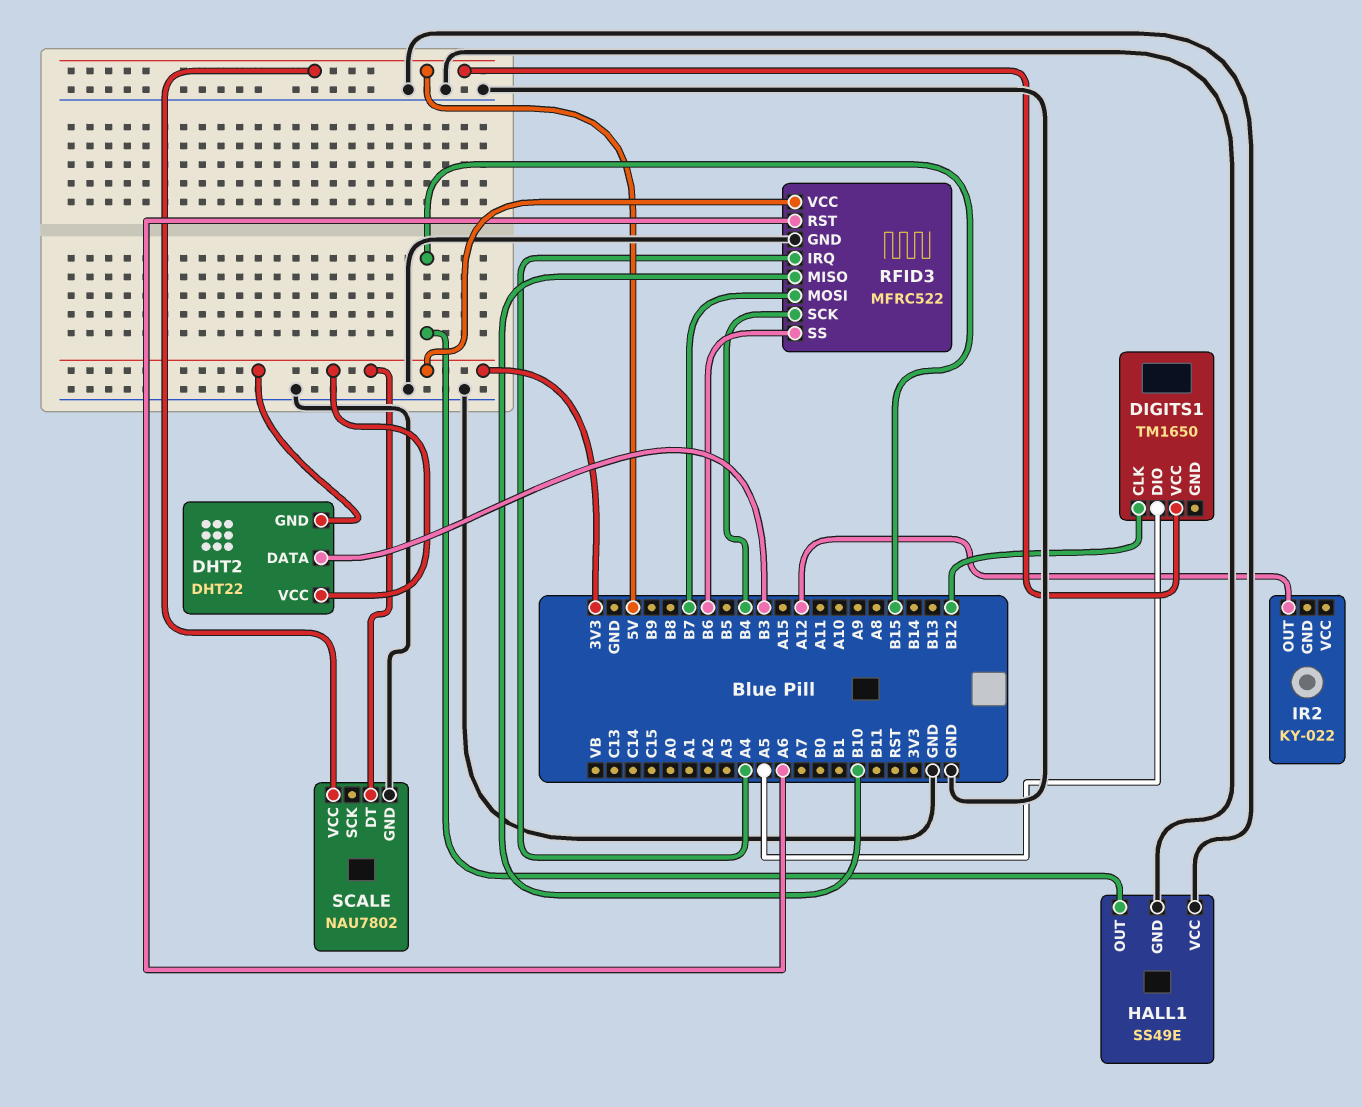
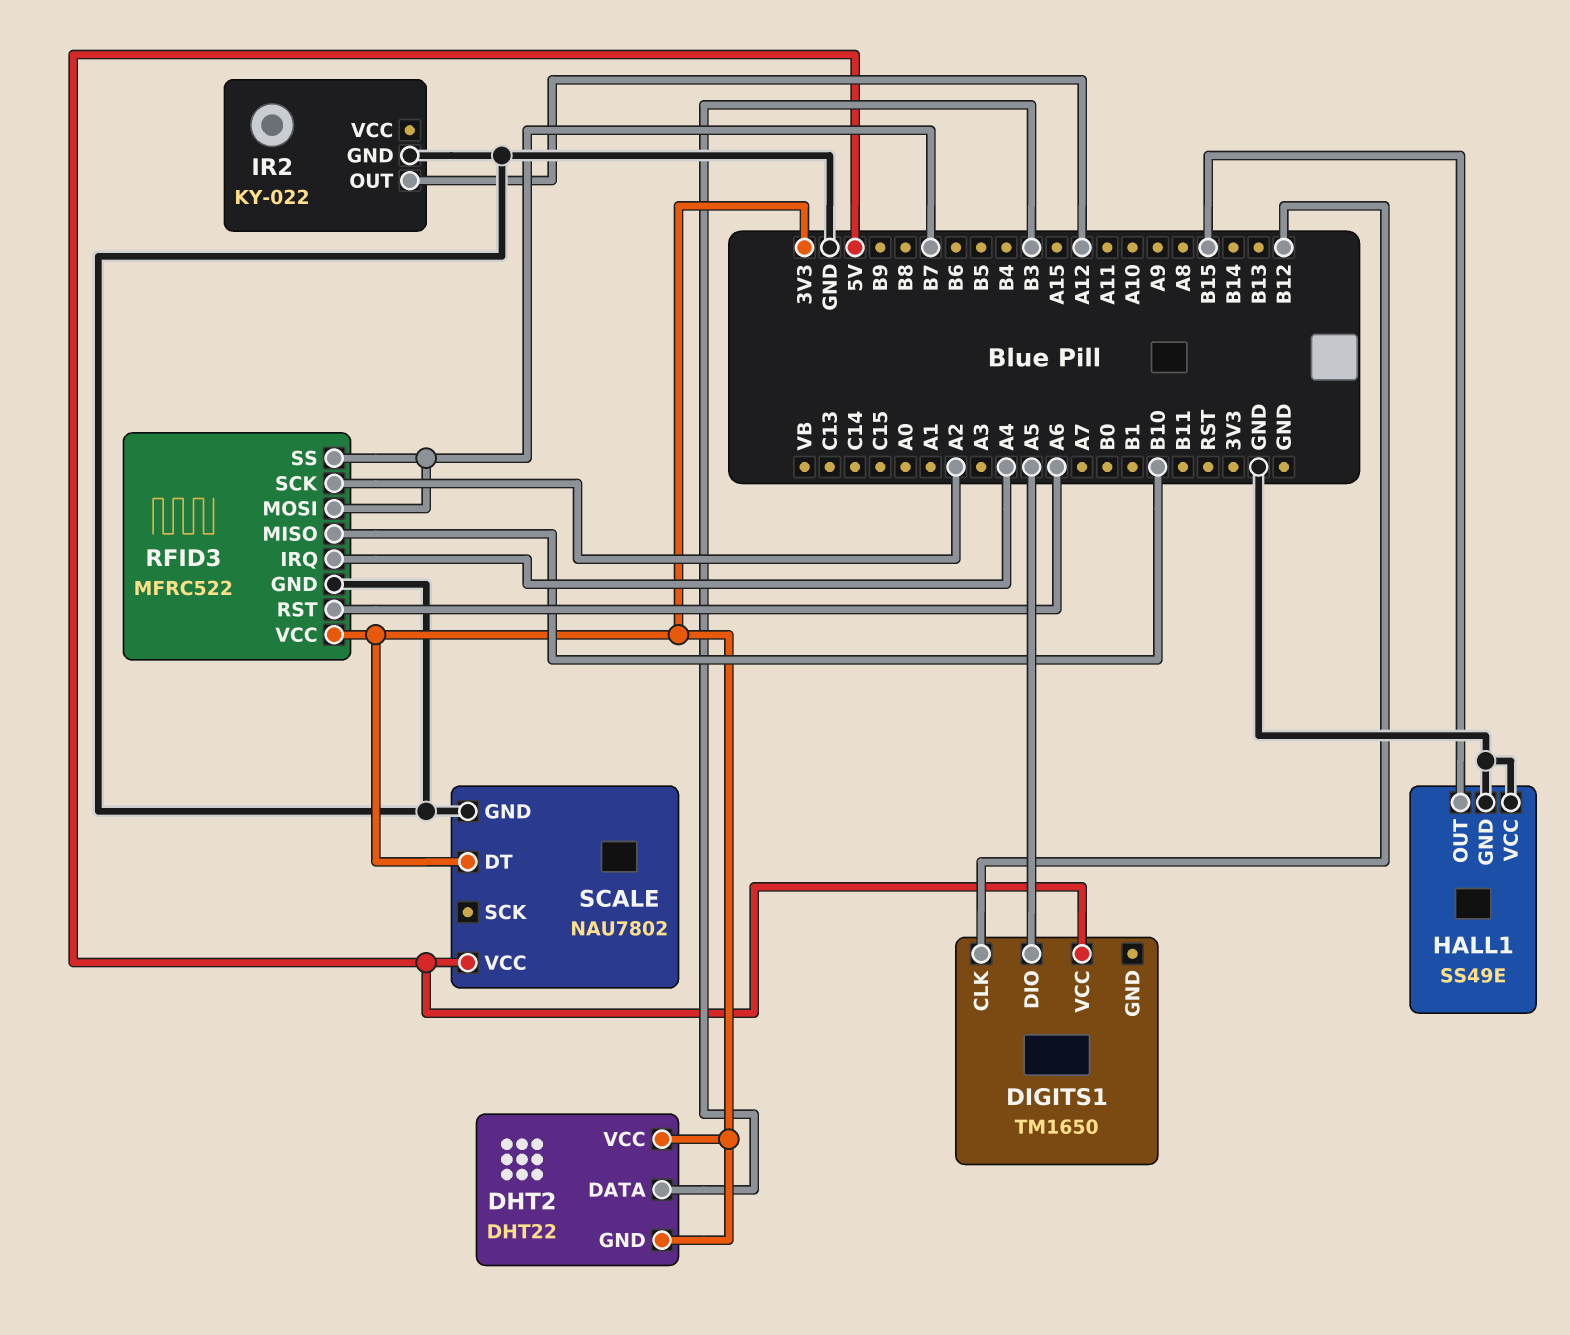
IR2 pin GND: none -> GND
RFID3 pin SCK: B4 -> A2
RFID3 pin SS: B6 -> B7

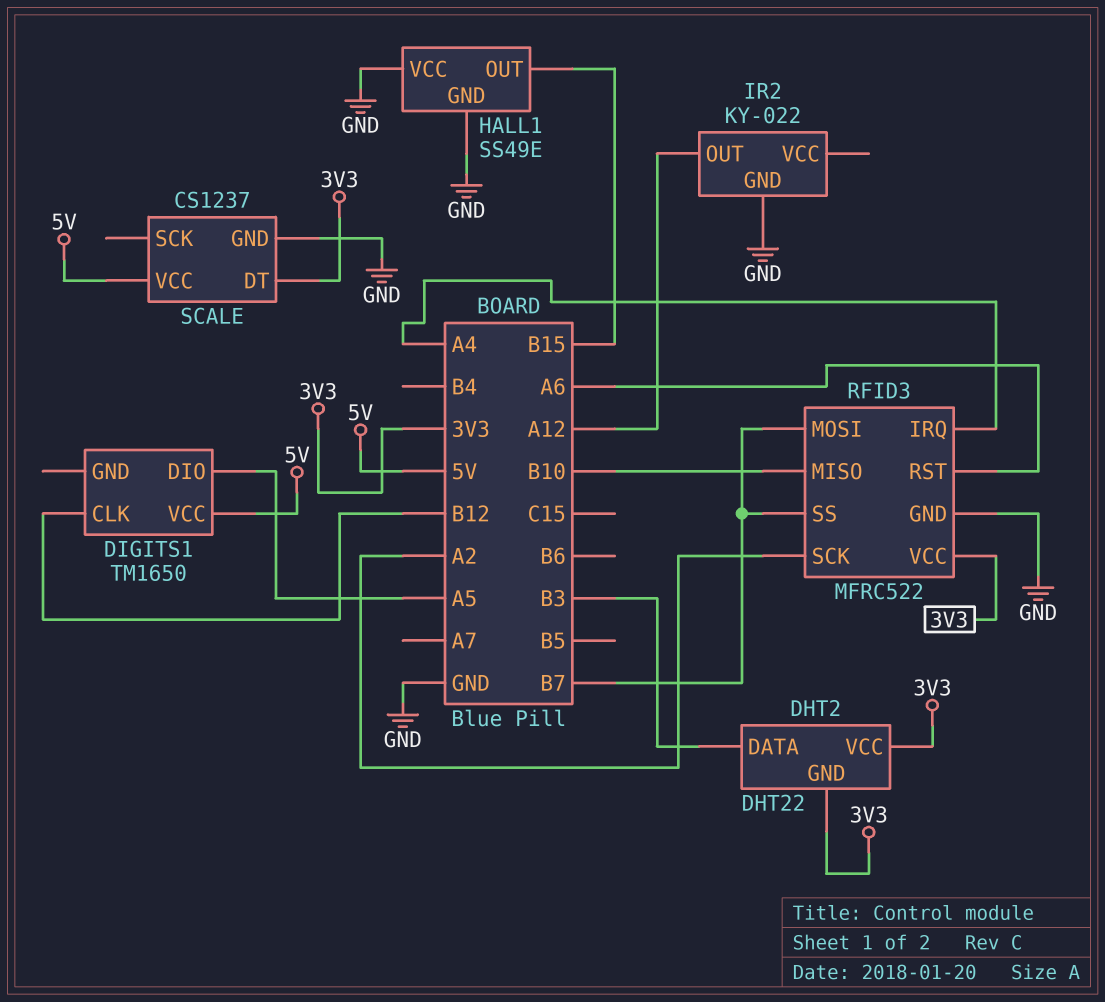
SCALE: NAU7802 -> CS1237

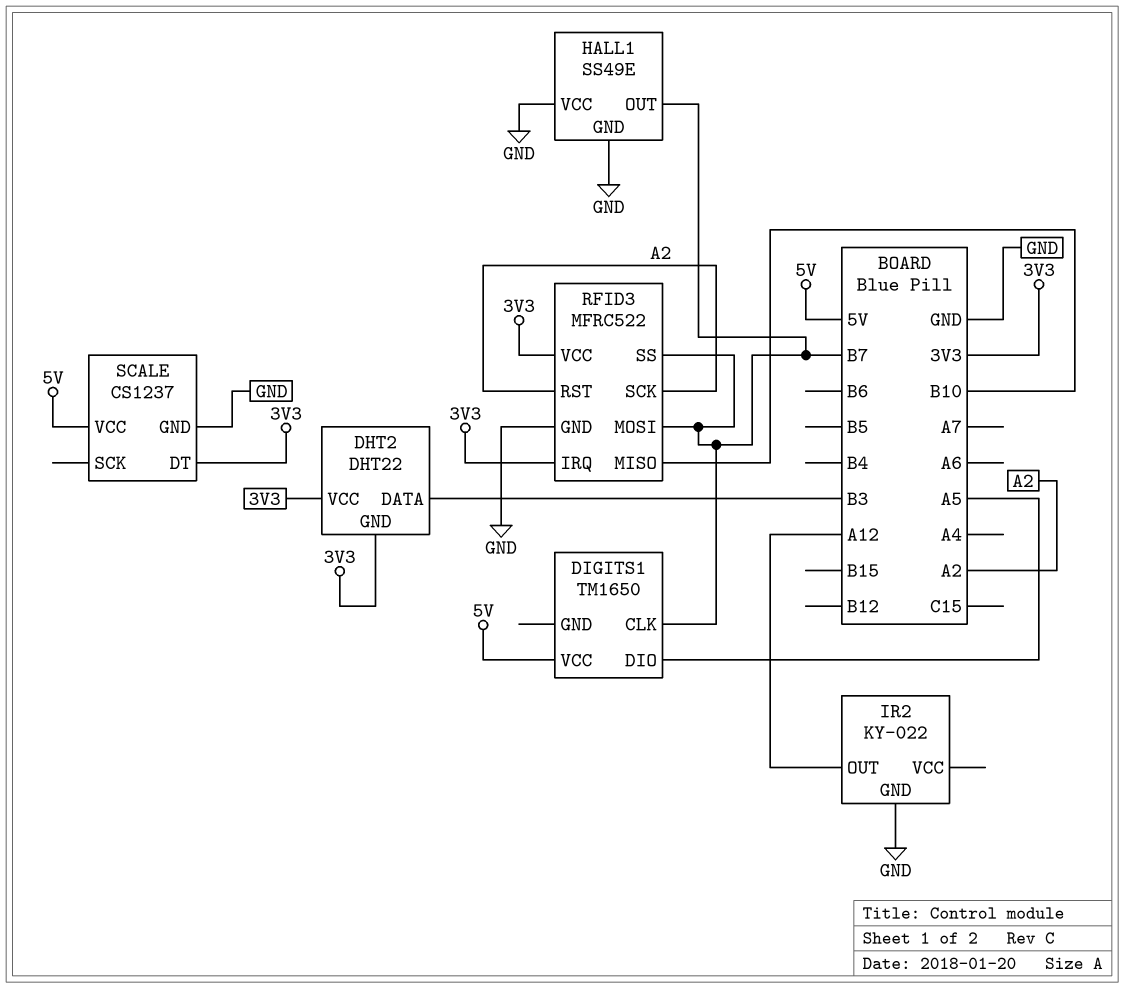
DIGITS1 pin CLK: B12 -> B7
HALL1 pin OUT: B15 -> B7
RFID3 pin IRQ: A4 -> 3V3
RFID3 pin RST: A6 -> A2

